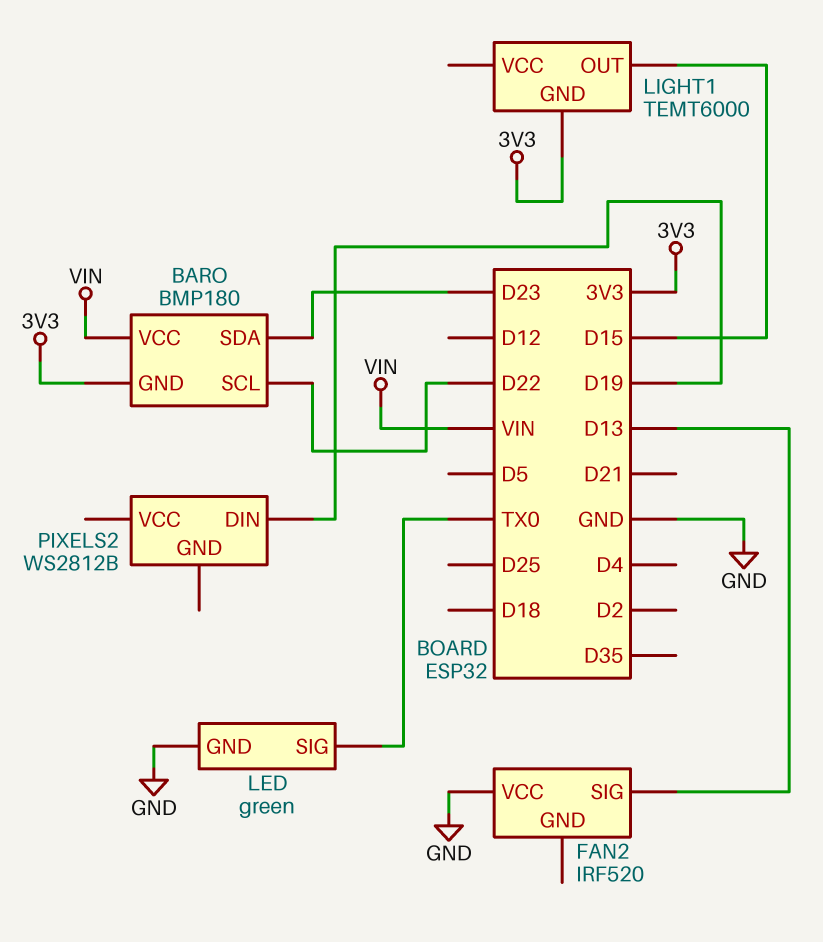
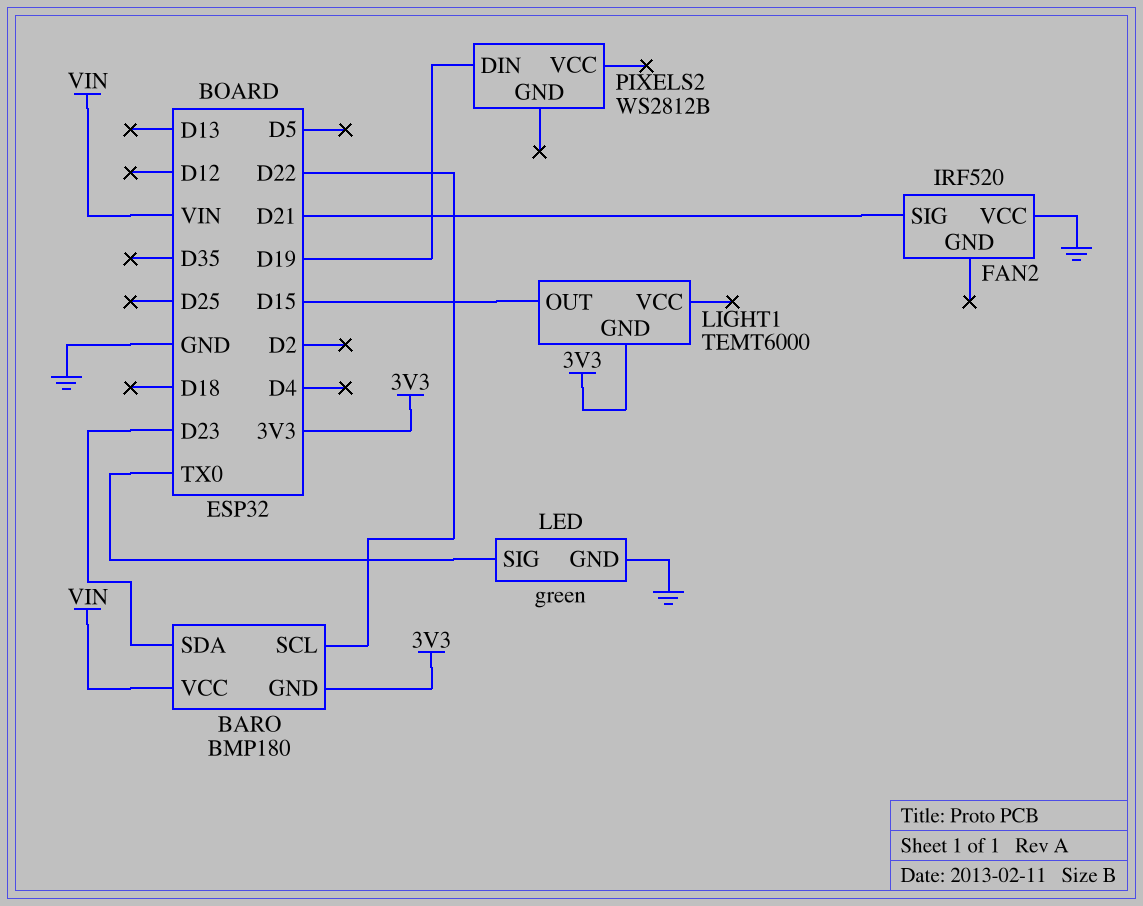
FAN2 pin SIG: D13 -> D21

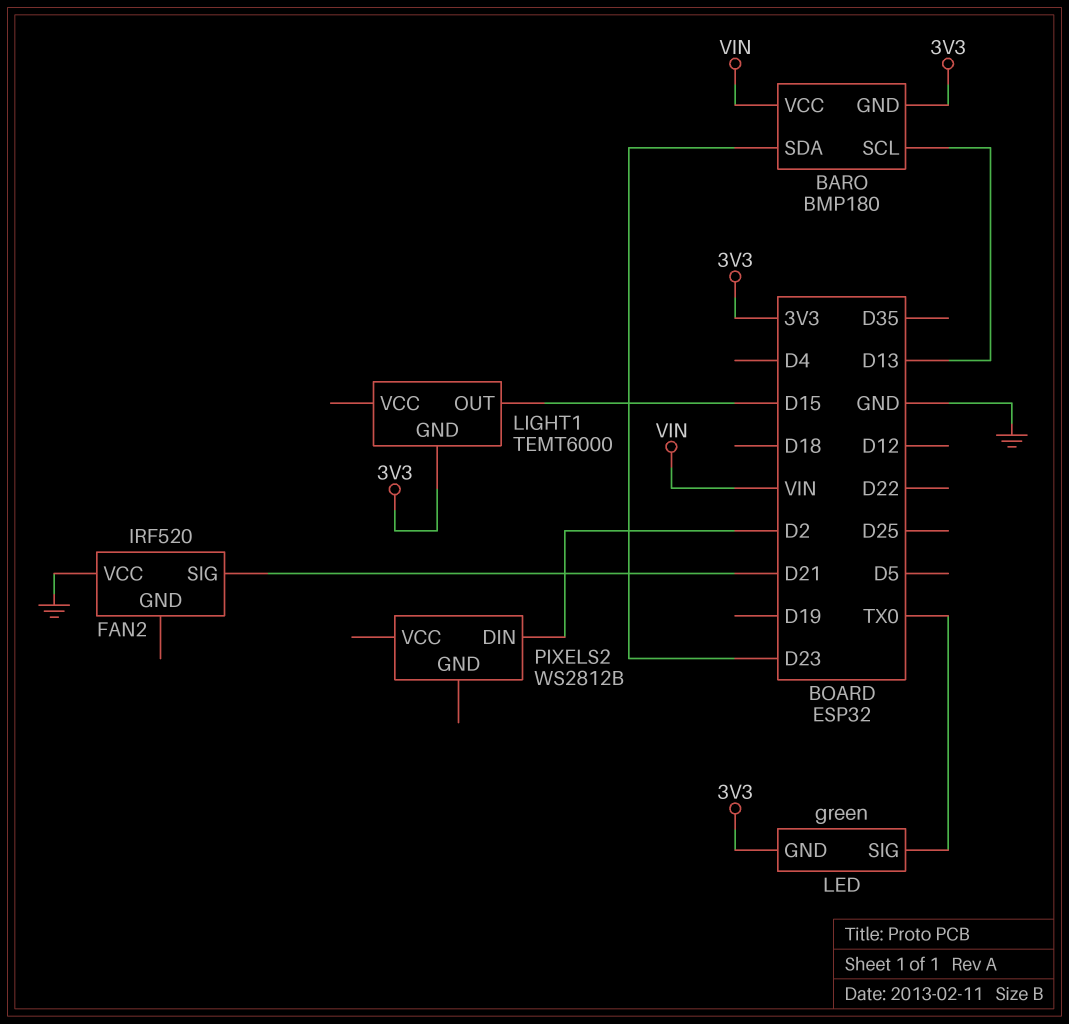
BARO pin SCL: D22 -> D13
LED pin GND: GND -> 3V3
PIXELS2 pin DIN: D19 -> D2

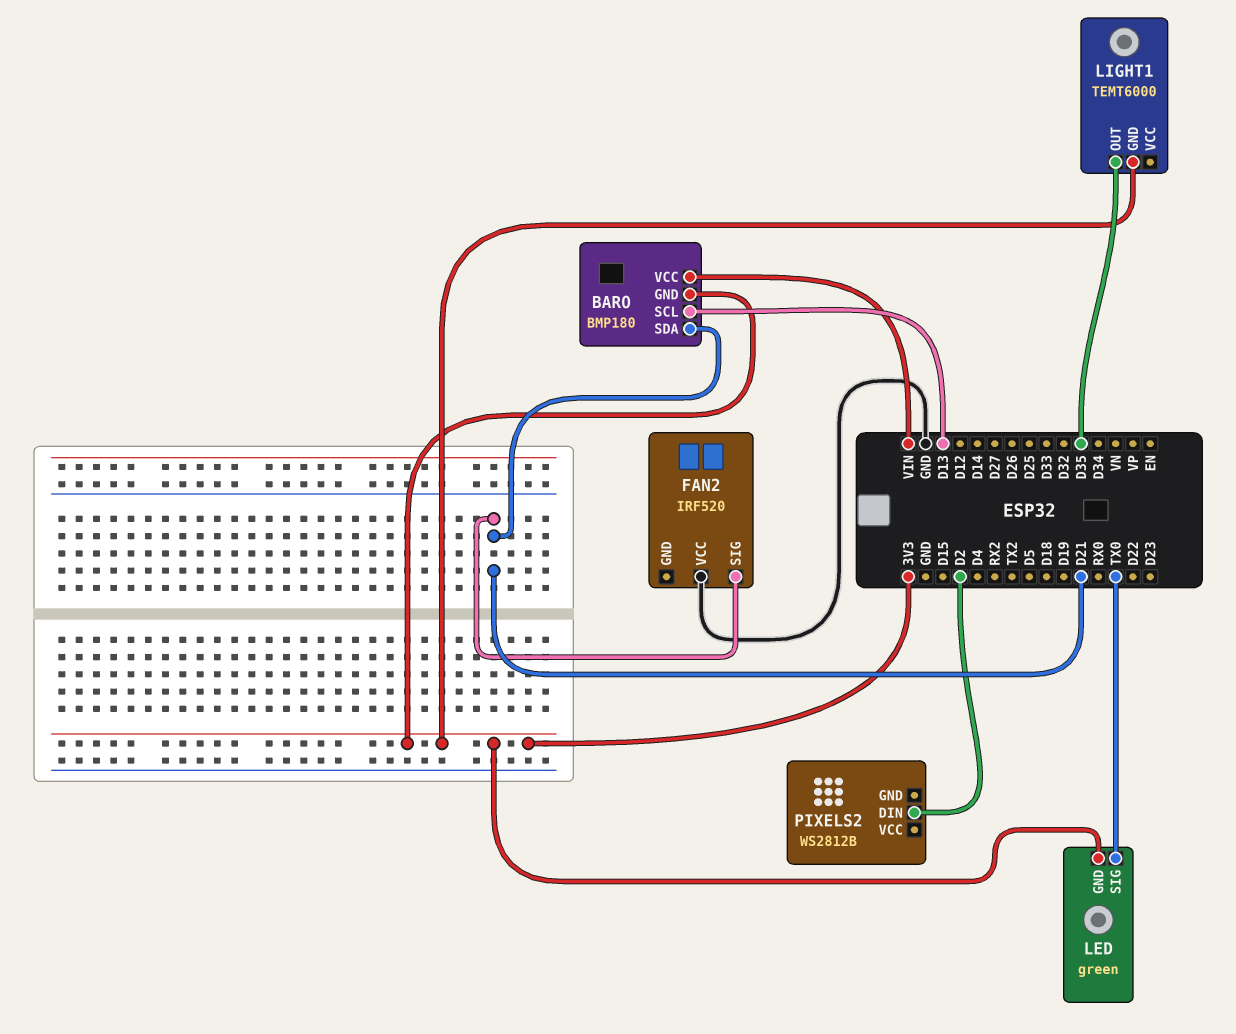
BARO pin SDA: D23 -> D21
LIGHT1 pin OUT: D15 -> D35

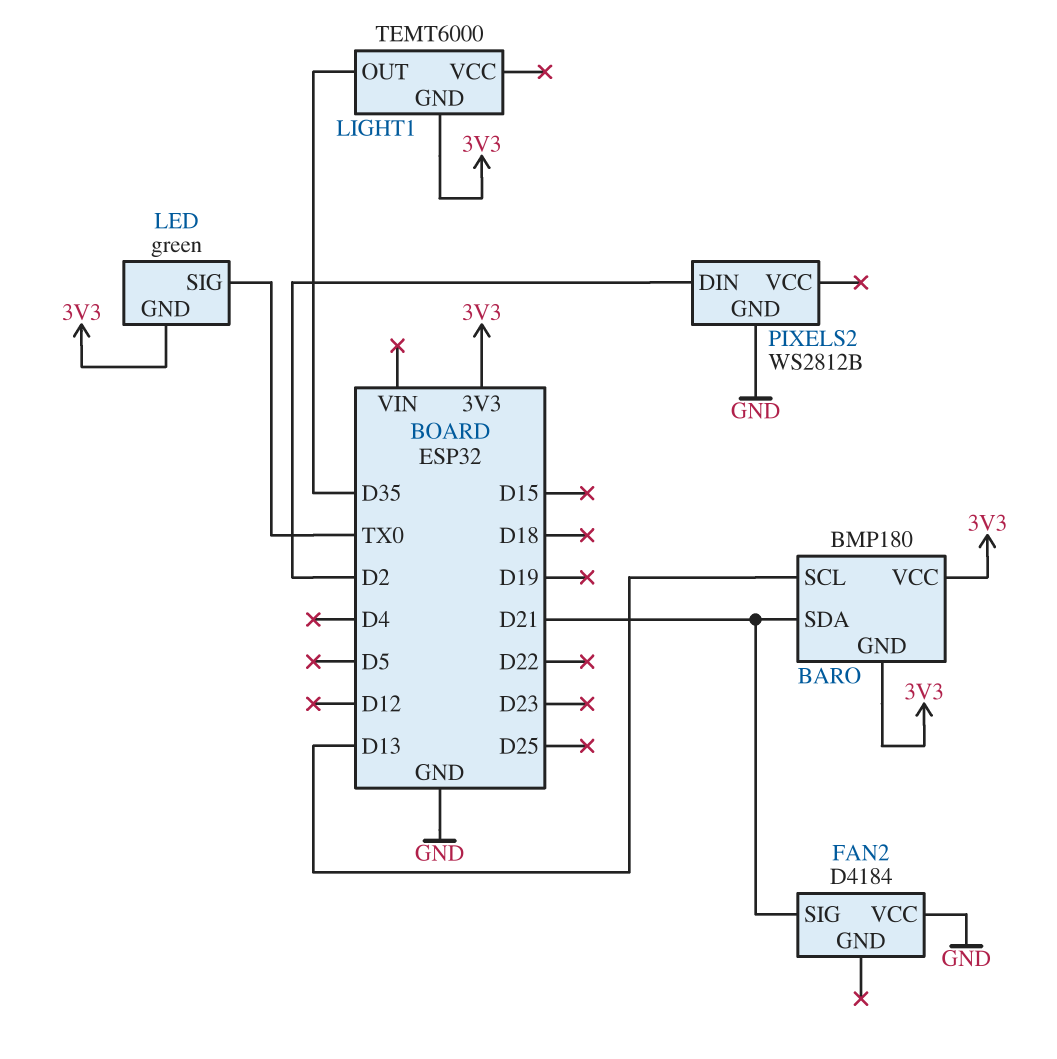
BARO pin VCC: VIN -> 3V3
FAN2: IRF520 -> D4184
PIXELS2 pin GND: none -> GND

